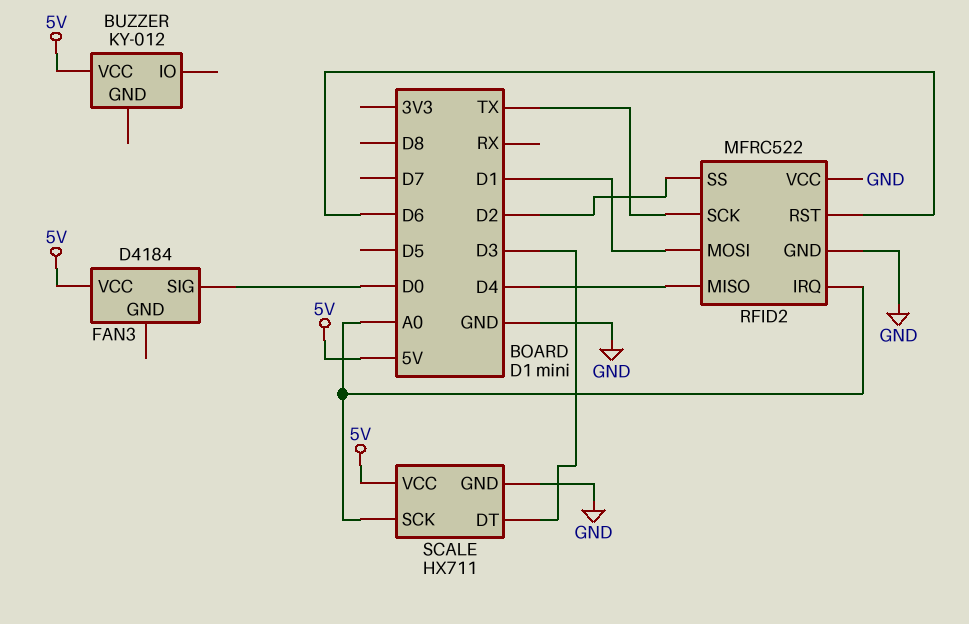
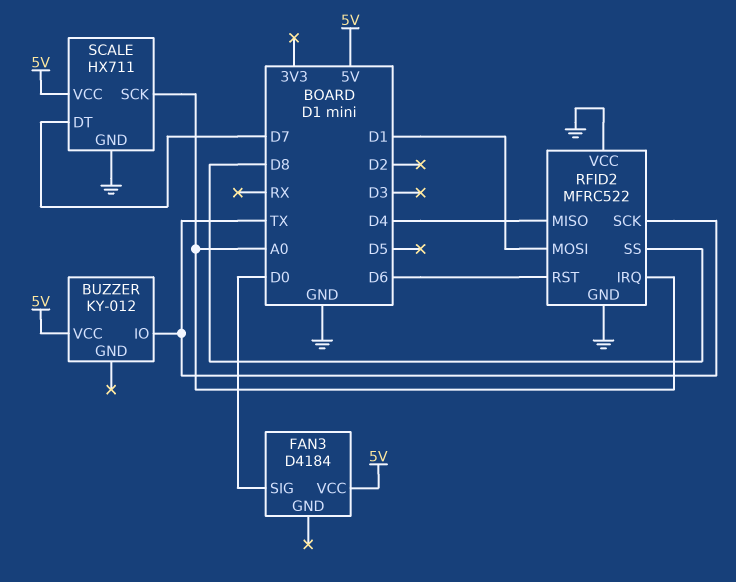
BUZZER pin IO: none -> TX
RFID2 pin SS: D2 -> D8
SCALE pin DT: D3 -> D7

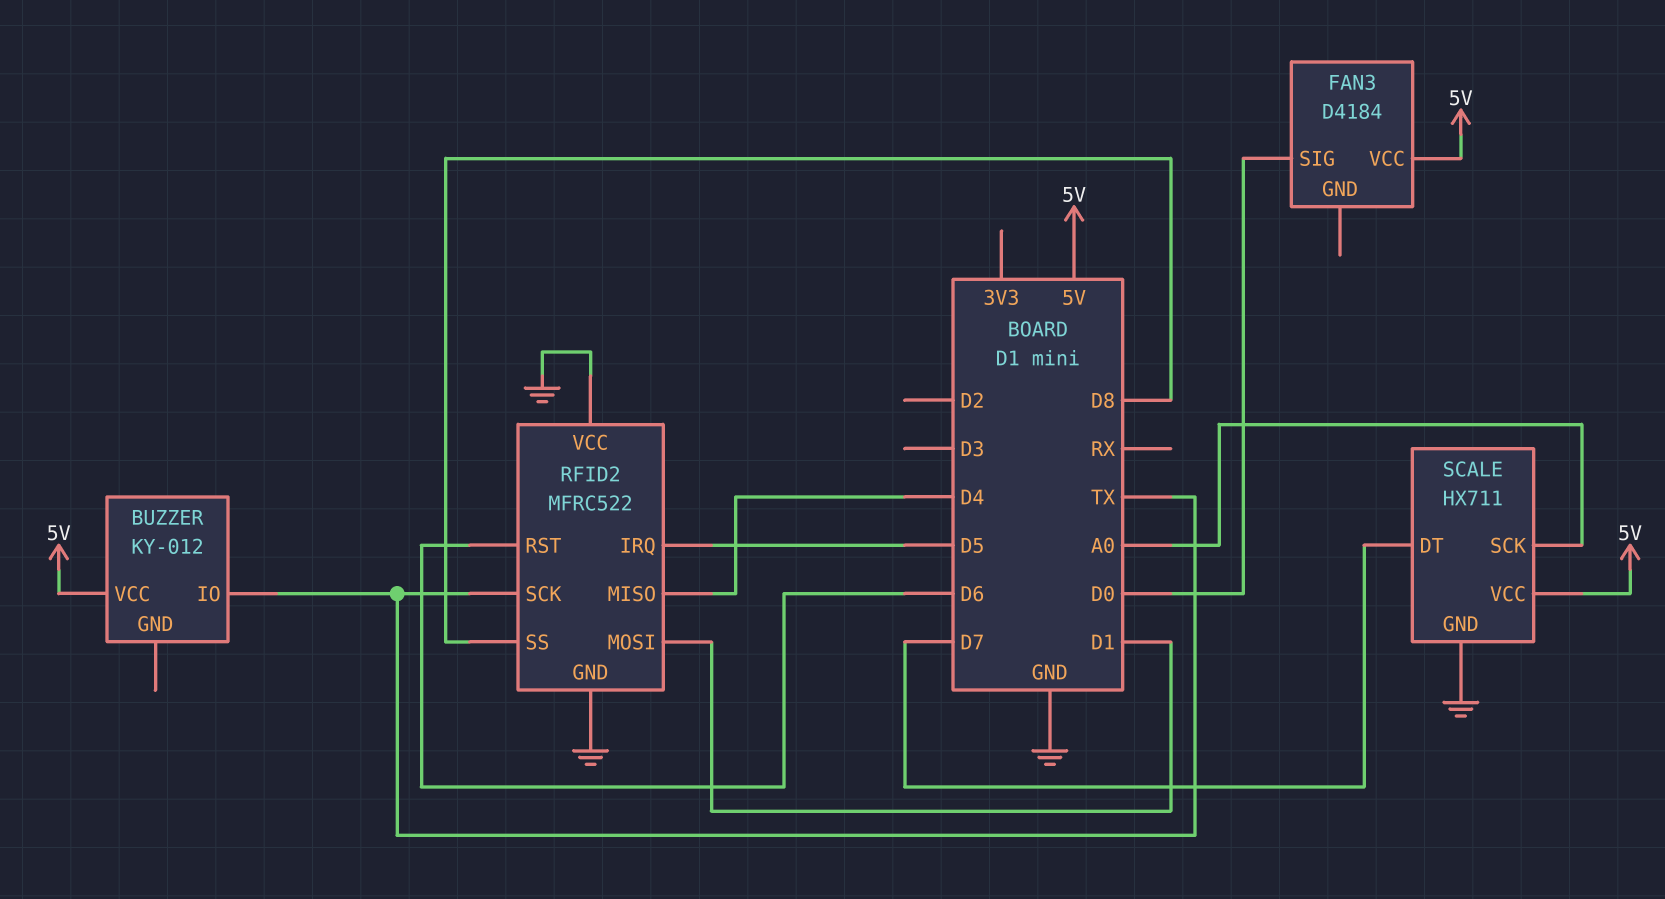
RFID2 pin IRQ: A0 -> D5

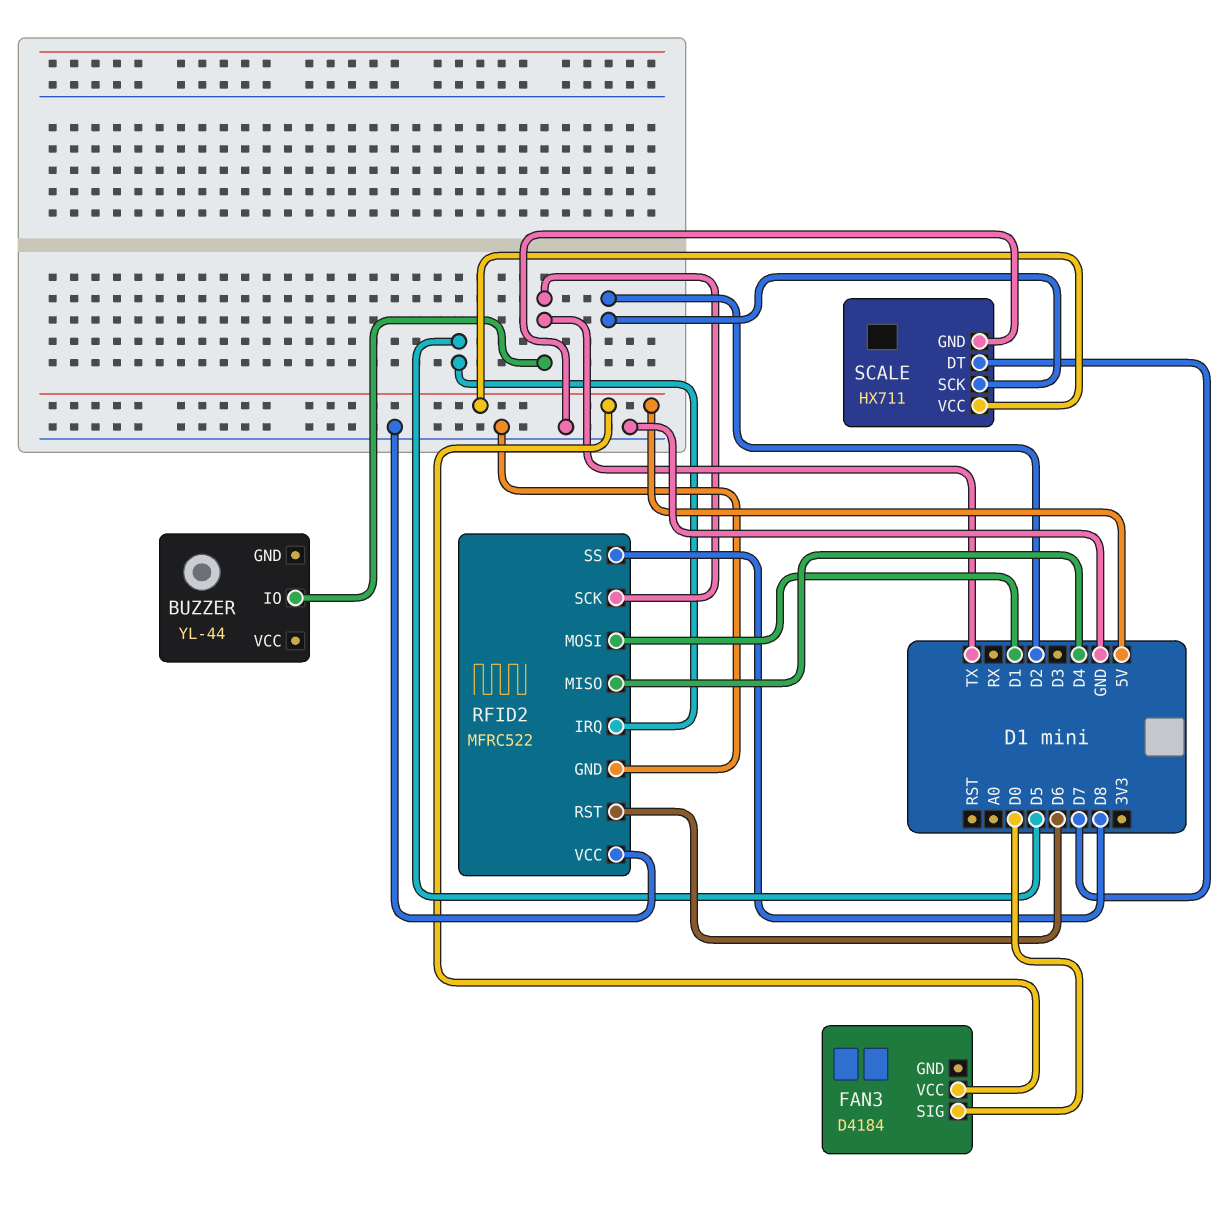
BUZZER: KY-012 -> YL-44
BUZZER pin VCC: 5V -> none
SCALE pin SCK: A0 -> D2

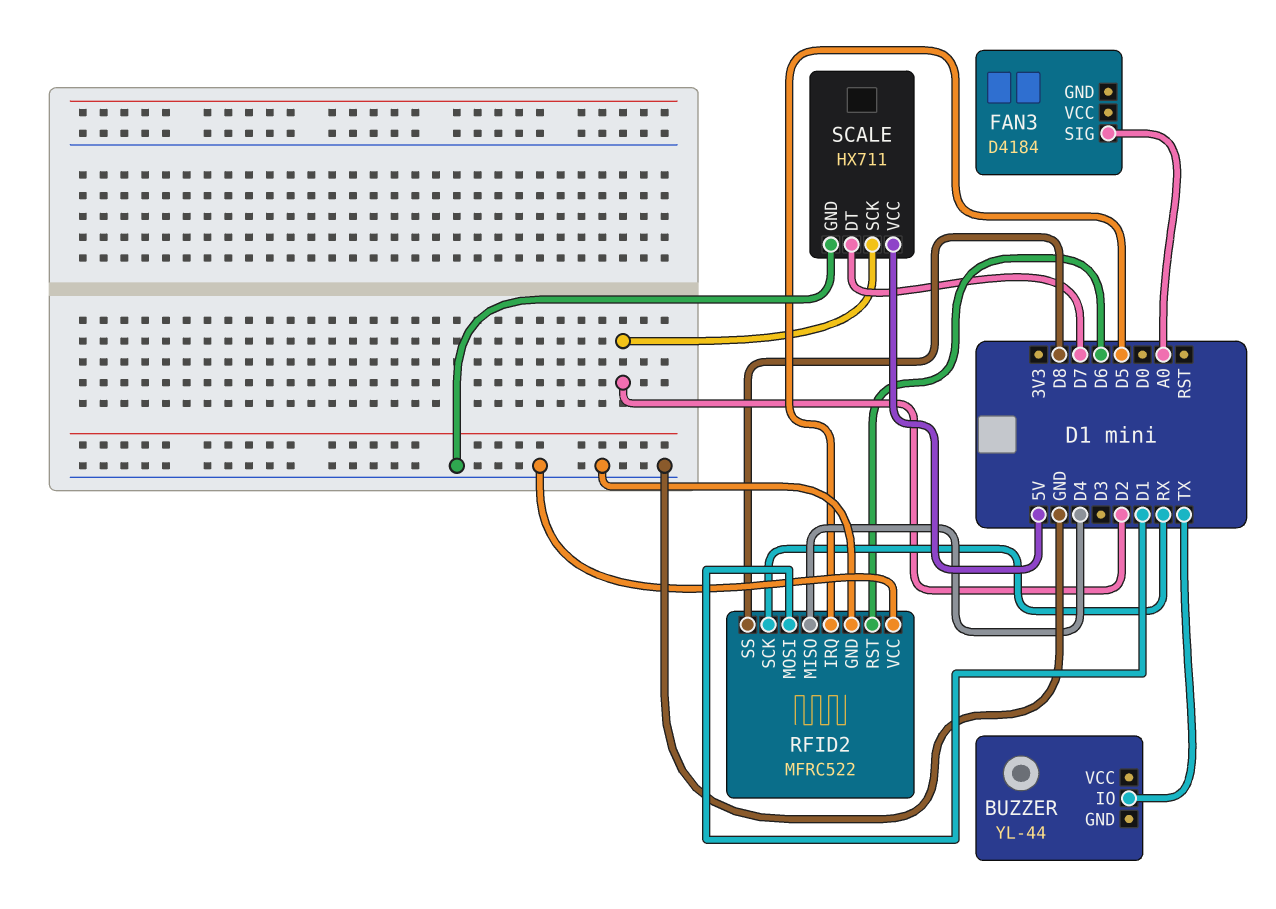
FAN3 pin SIG: D0 -> A0
FAN3 pin VCC: 5V -> none
RFID2 pin SCK: TX -> RX

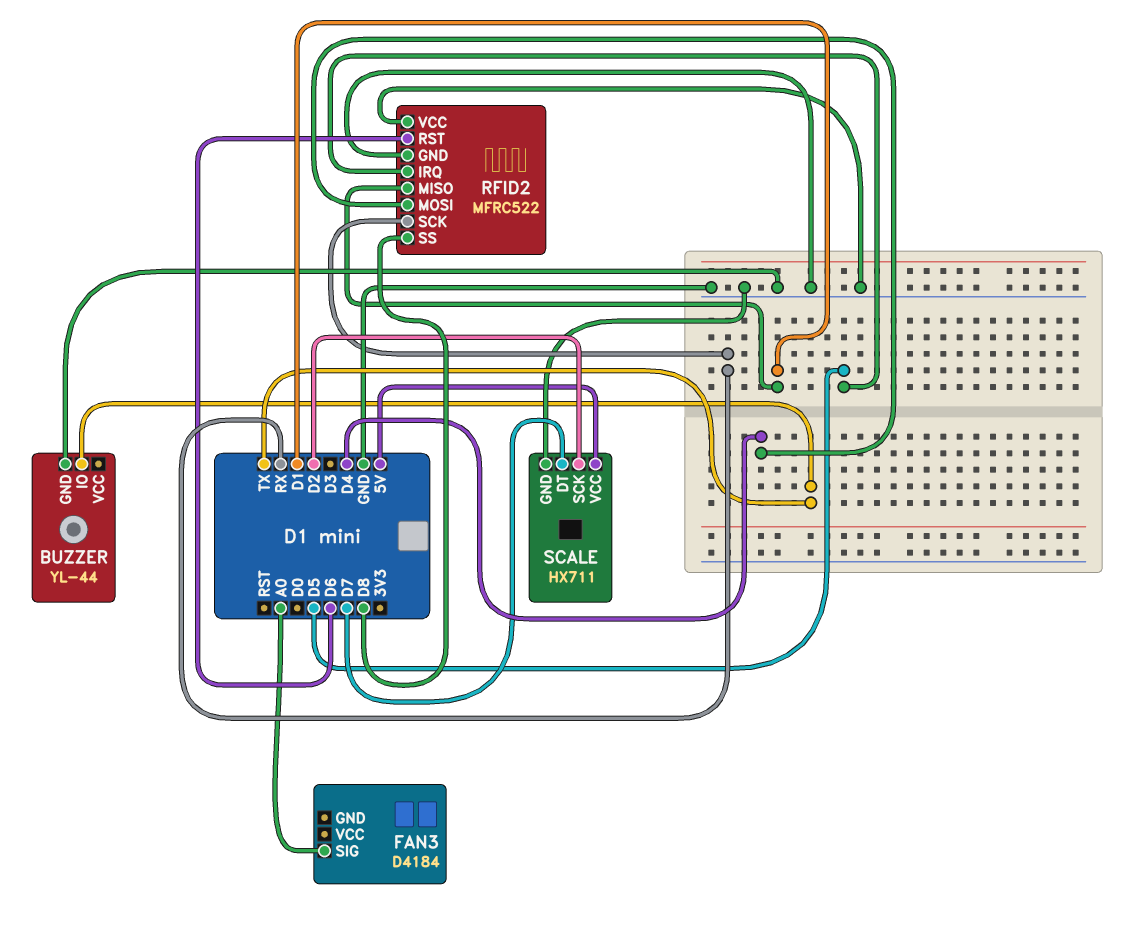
BUZZER pin GND: none -> GND
RFID2 pin MISO: D4 -> D1
RFID2 pin MOSI: D1 -> D4

